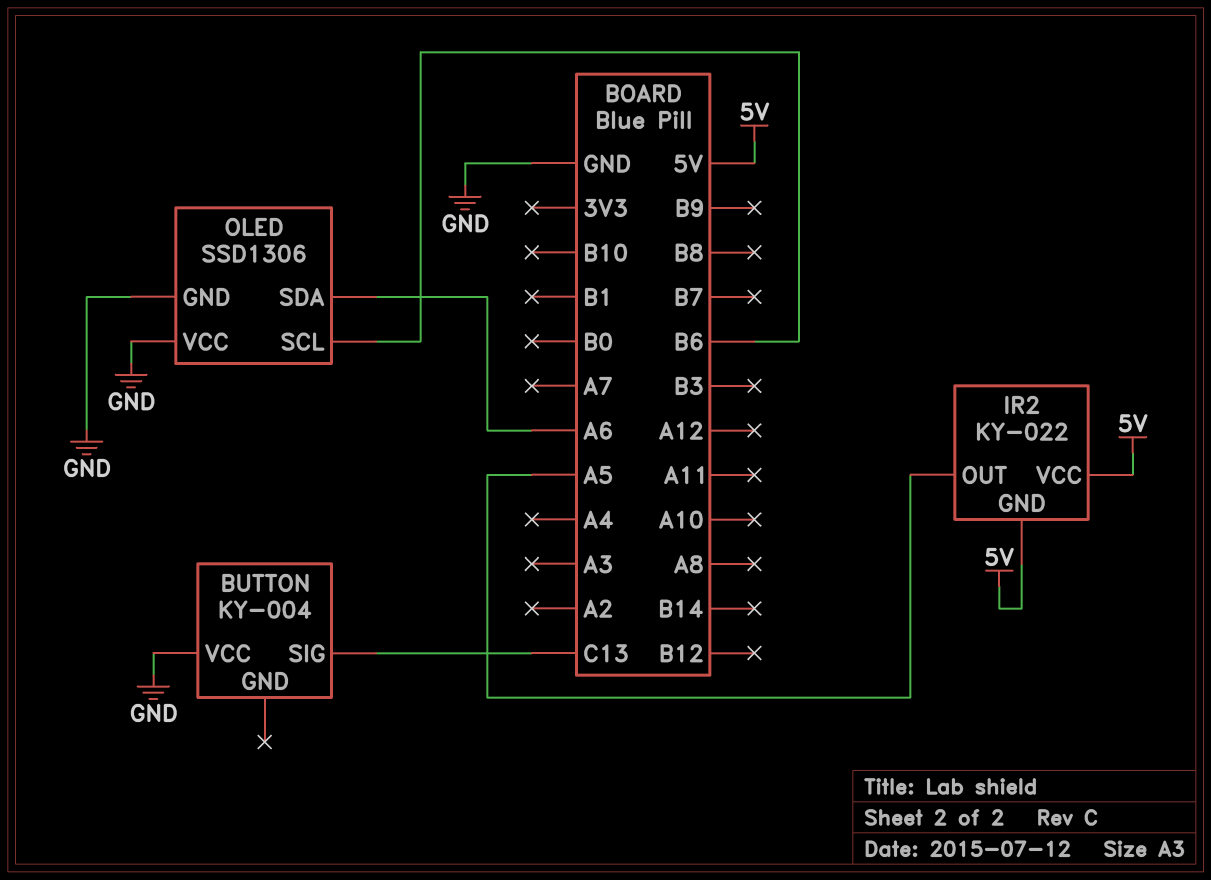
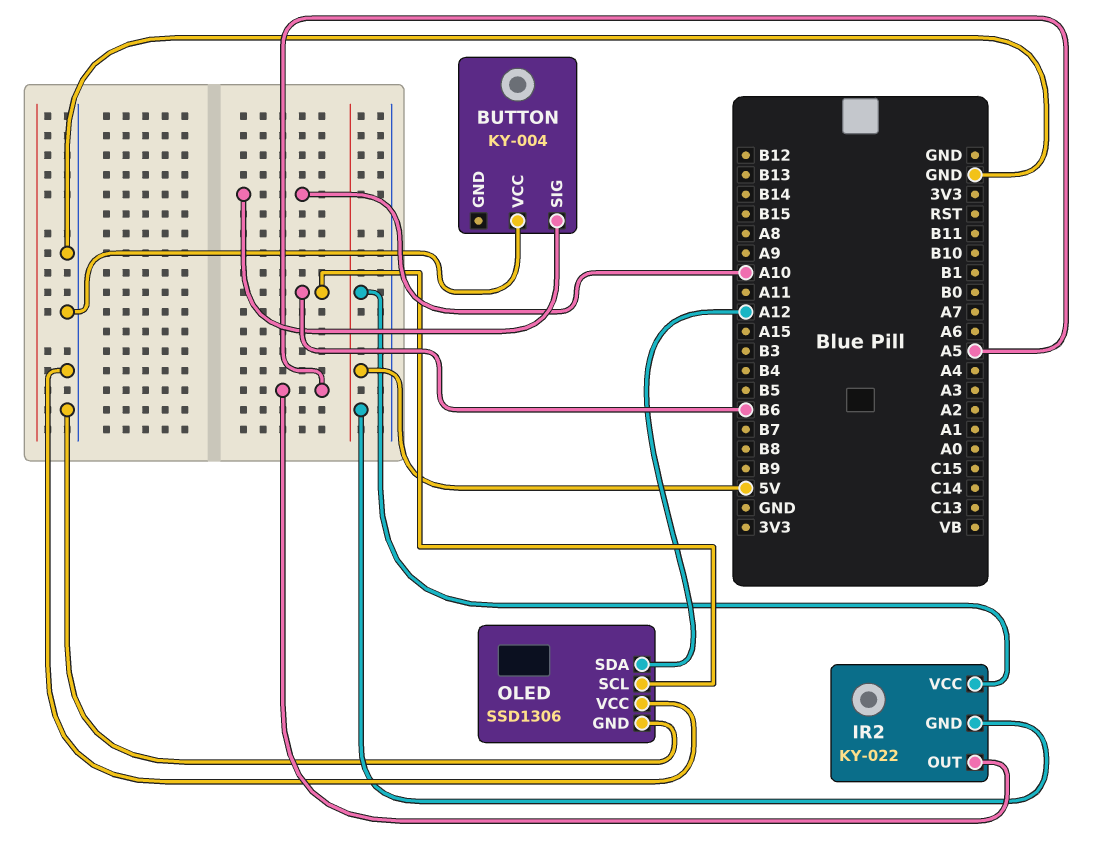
BUTTON pin SIG: C13 -> A10
OLED pin SDA: A6 -> A12

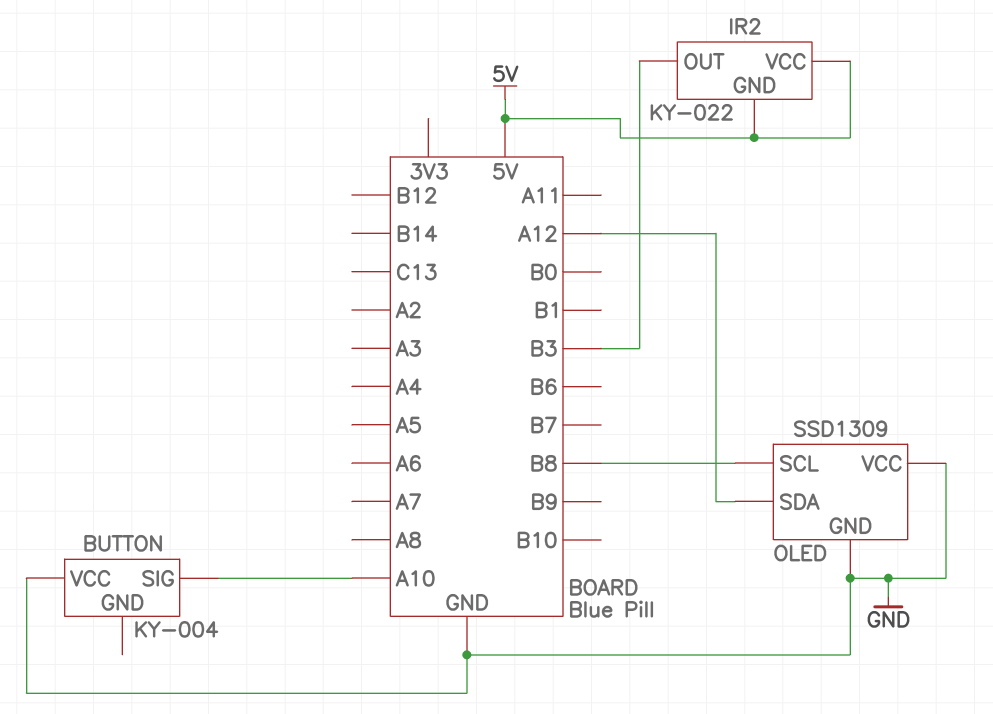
IR2 pin OUT: A5 -> B3
OLED: SSD1306 -> SSD1309
OLED pin SCL: B6 -> B8

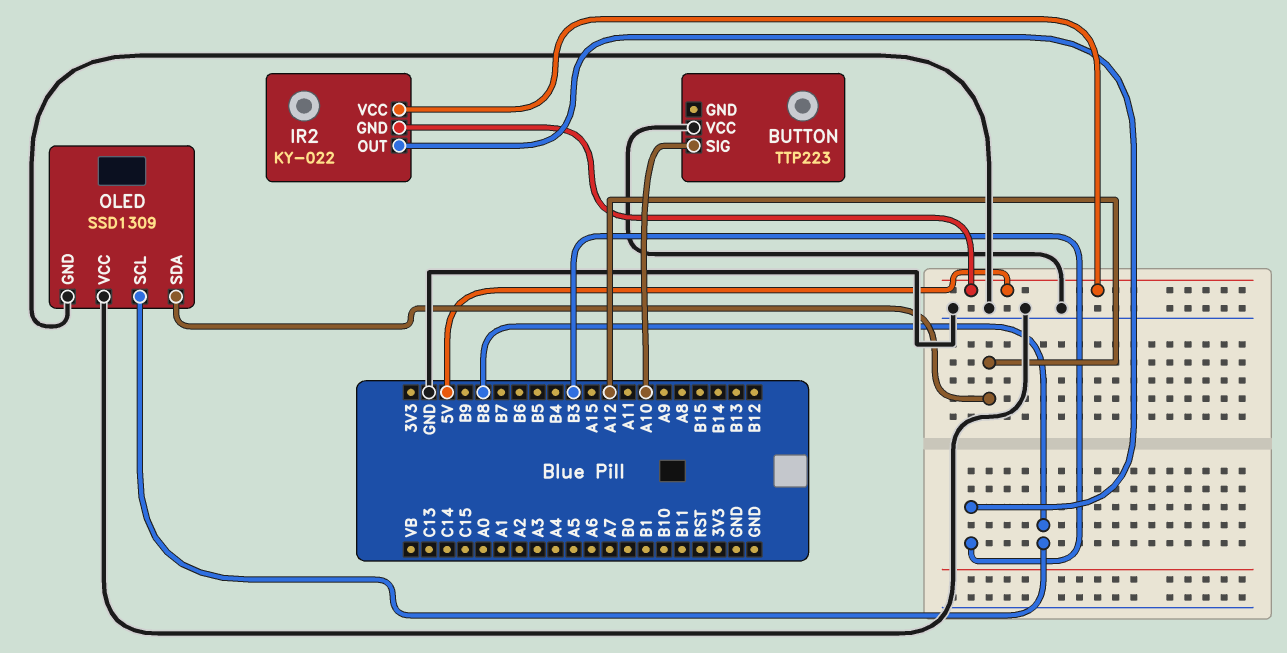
BUTTON: KY-004 -> TTP223

